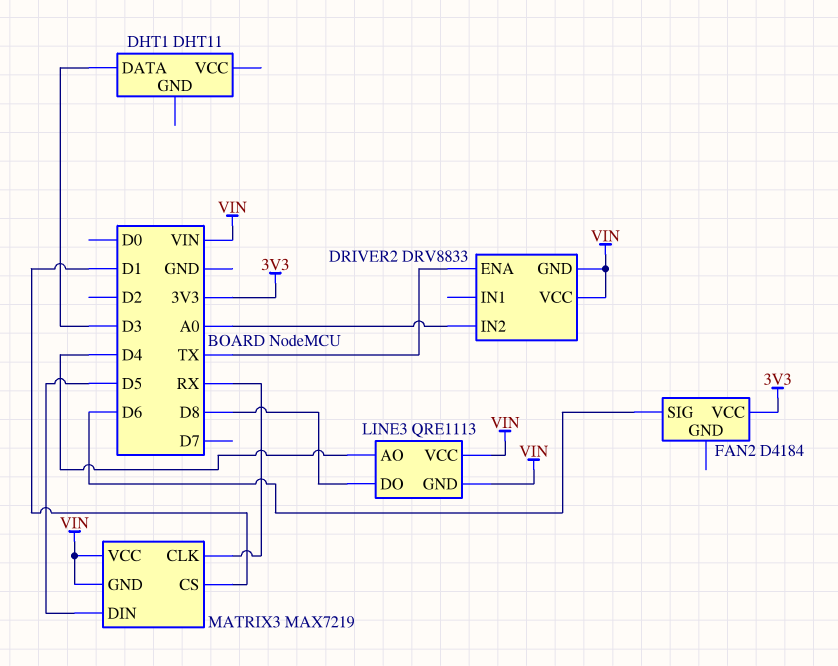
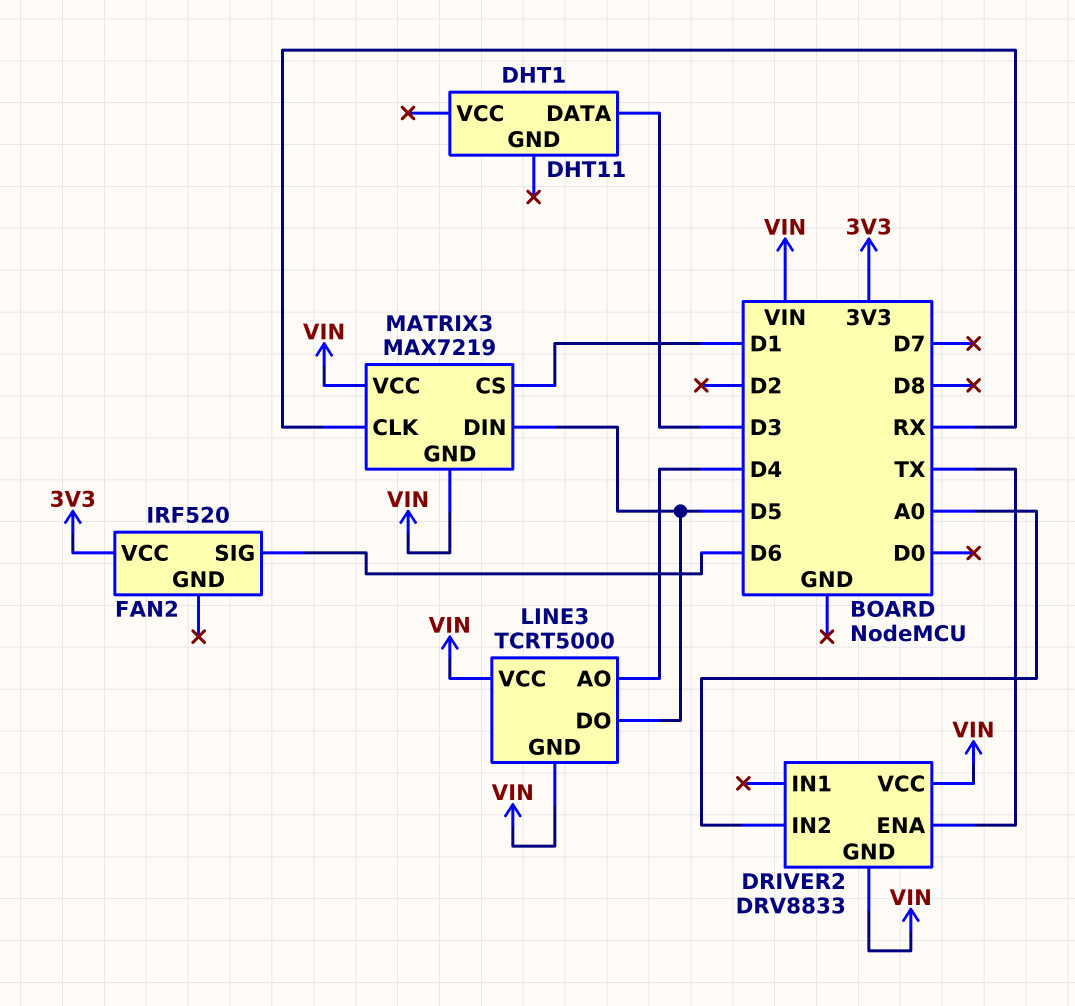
FAN2: D4184 -> IRF520
LINE3: QRE1113 -> TCRT5000
LINE3 pin DO: D8 -> D5

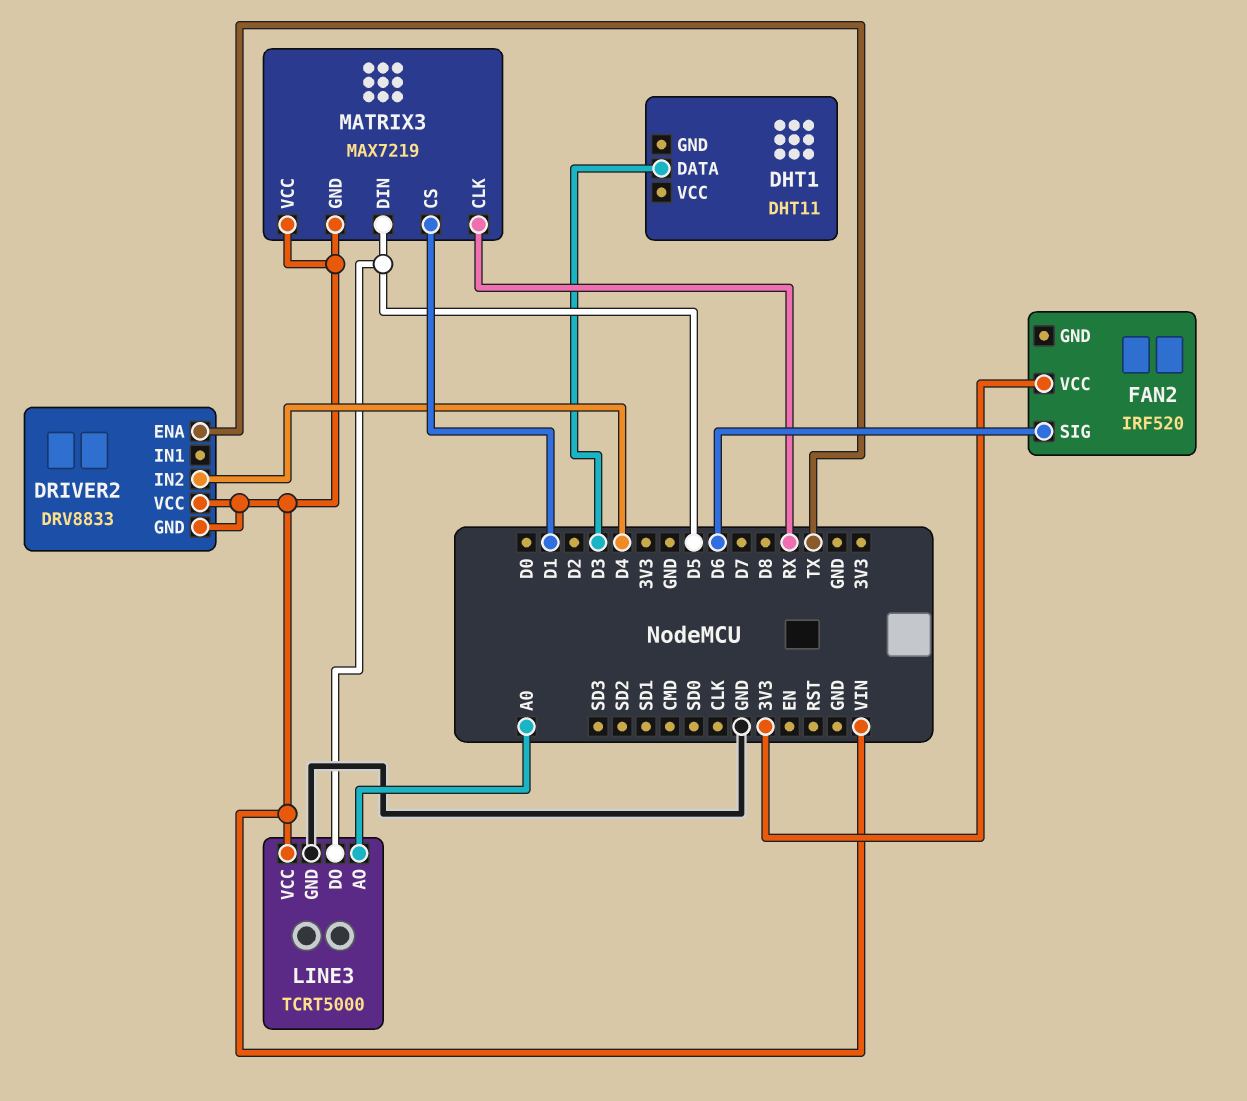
DRIVER2 pin IN2: A0 -> D4
LINE3 pin AO: D4 -> A0
LINE3 pin GND: VIN -> GND

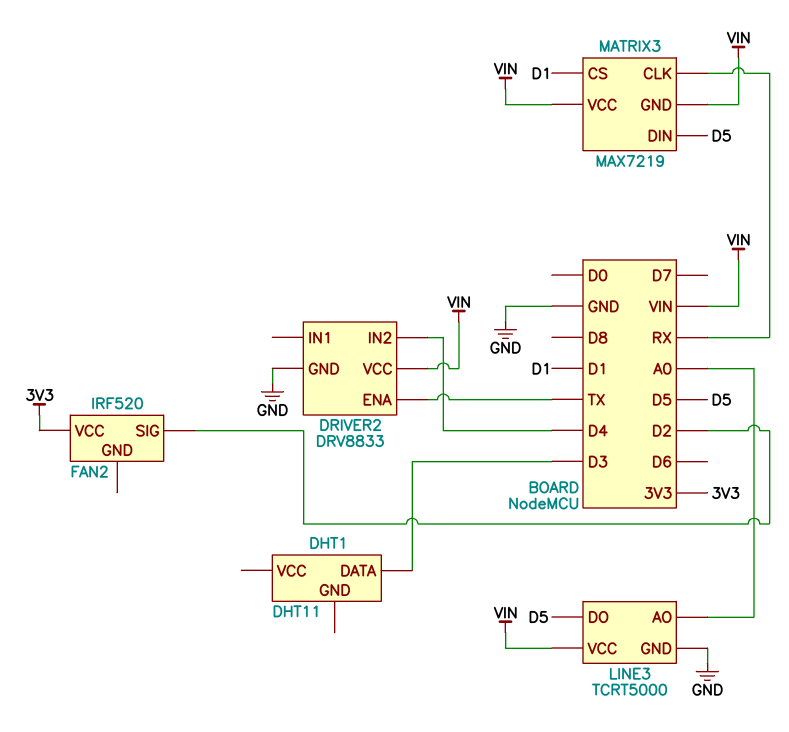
DRIVER2 pin GND: VIN -> GND
FAN2 pin SIG: D6 -> D2

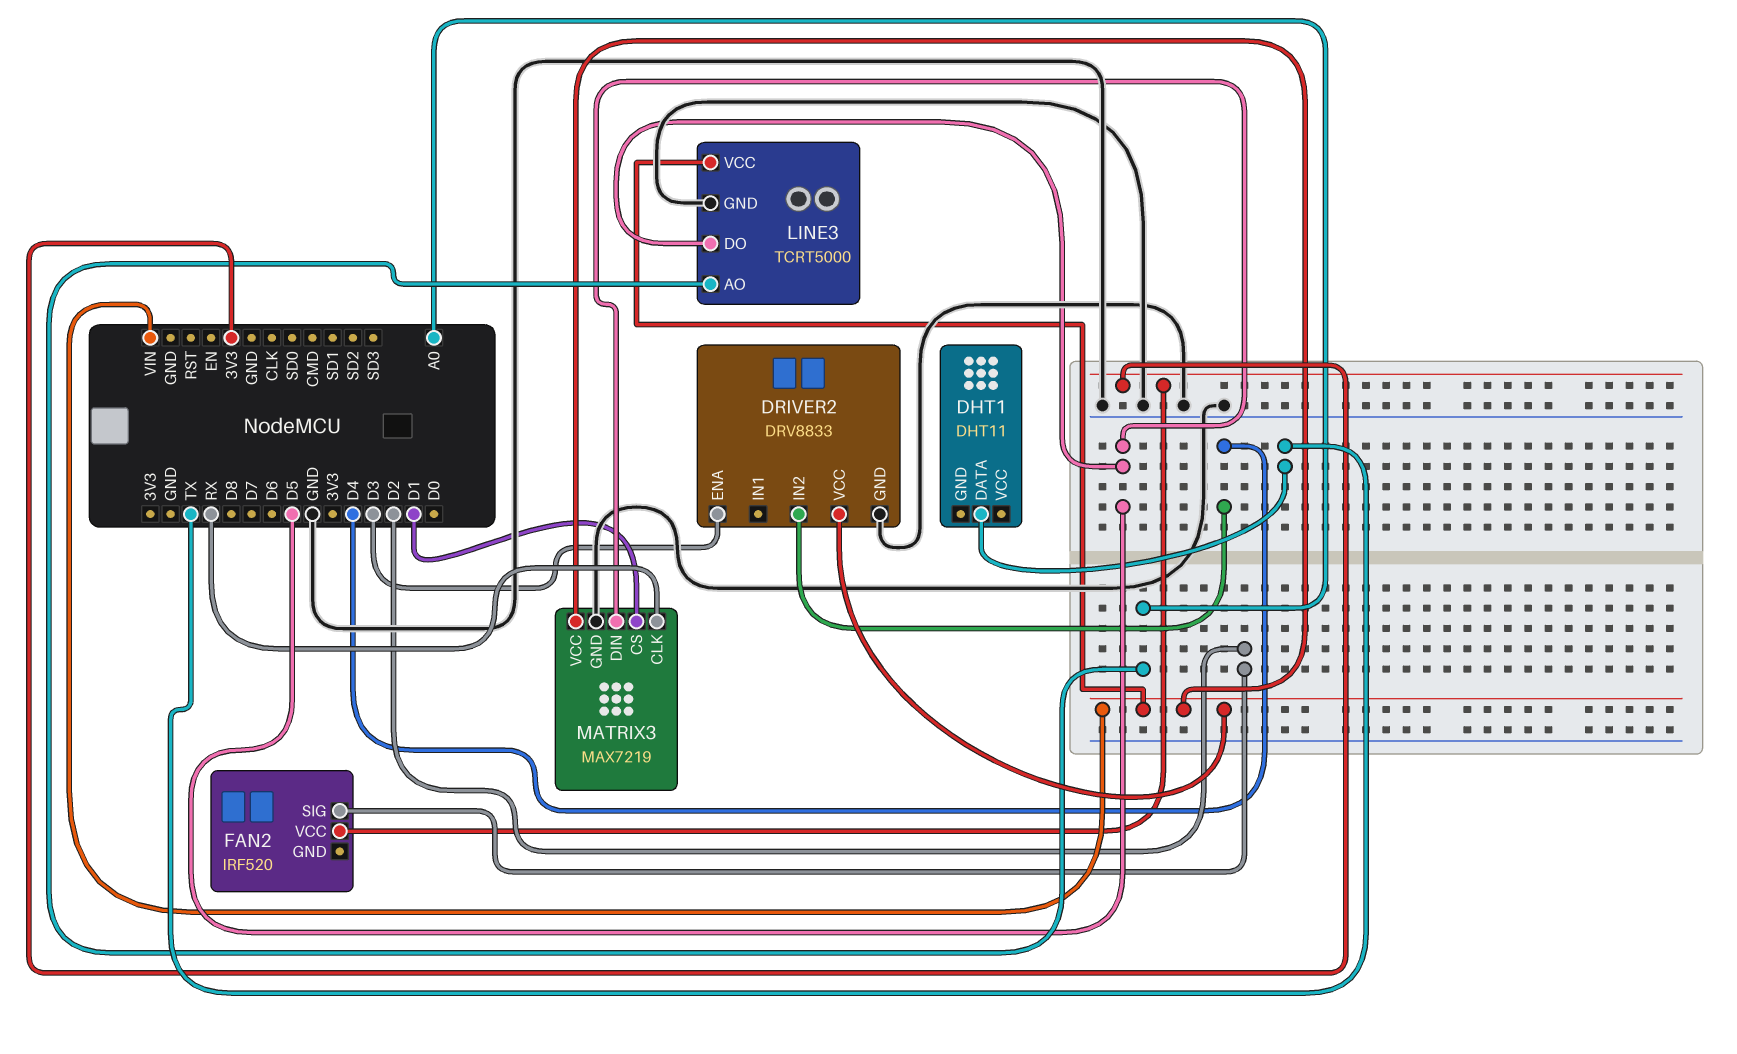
DHT1 pin DATA: D3 -> TX
DRIVER2 pin ENA: TX -> D3
MATRIX3 pin GND: VIN -> GND

